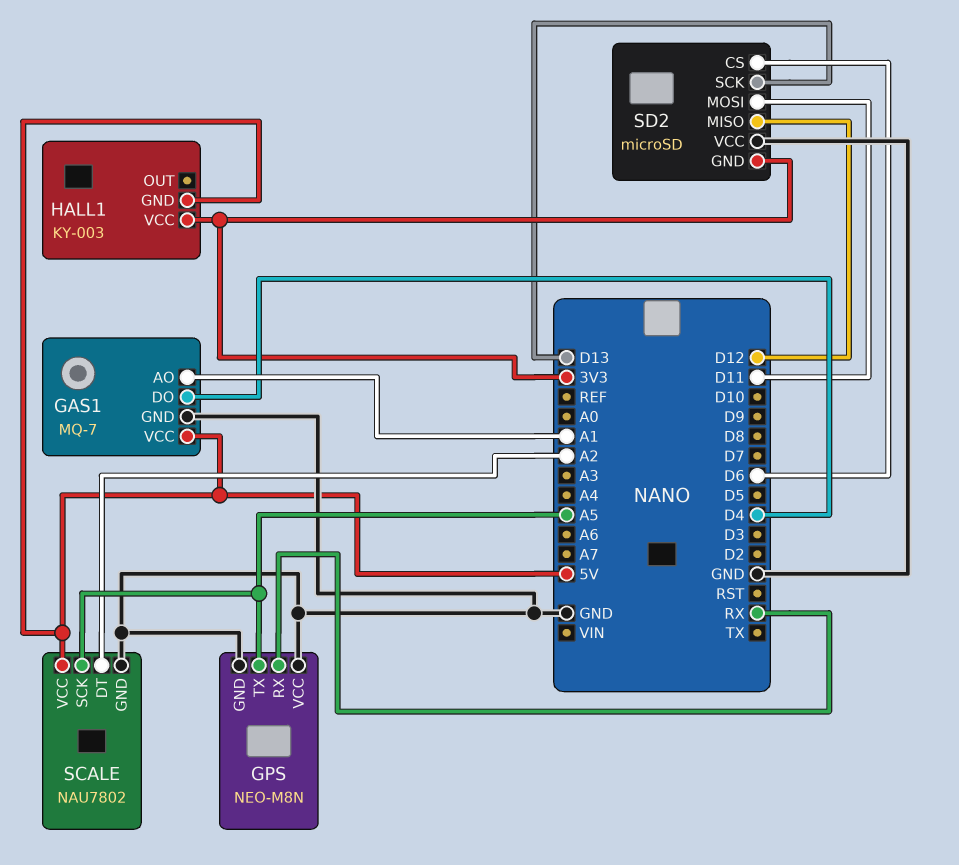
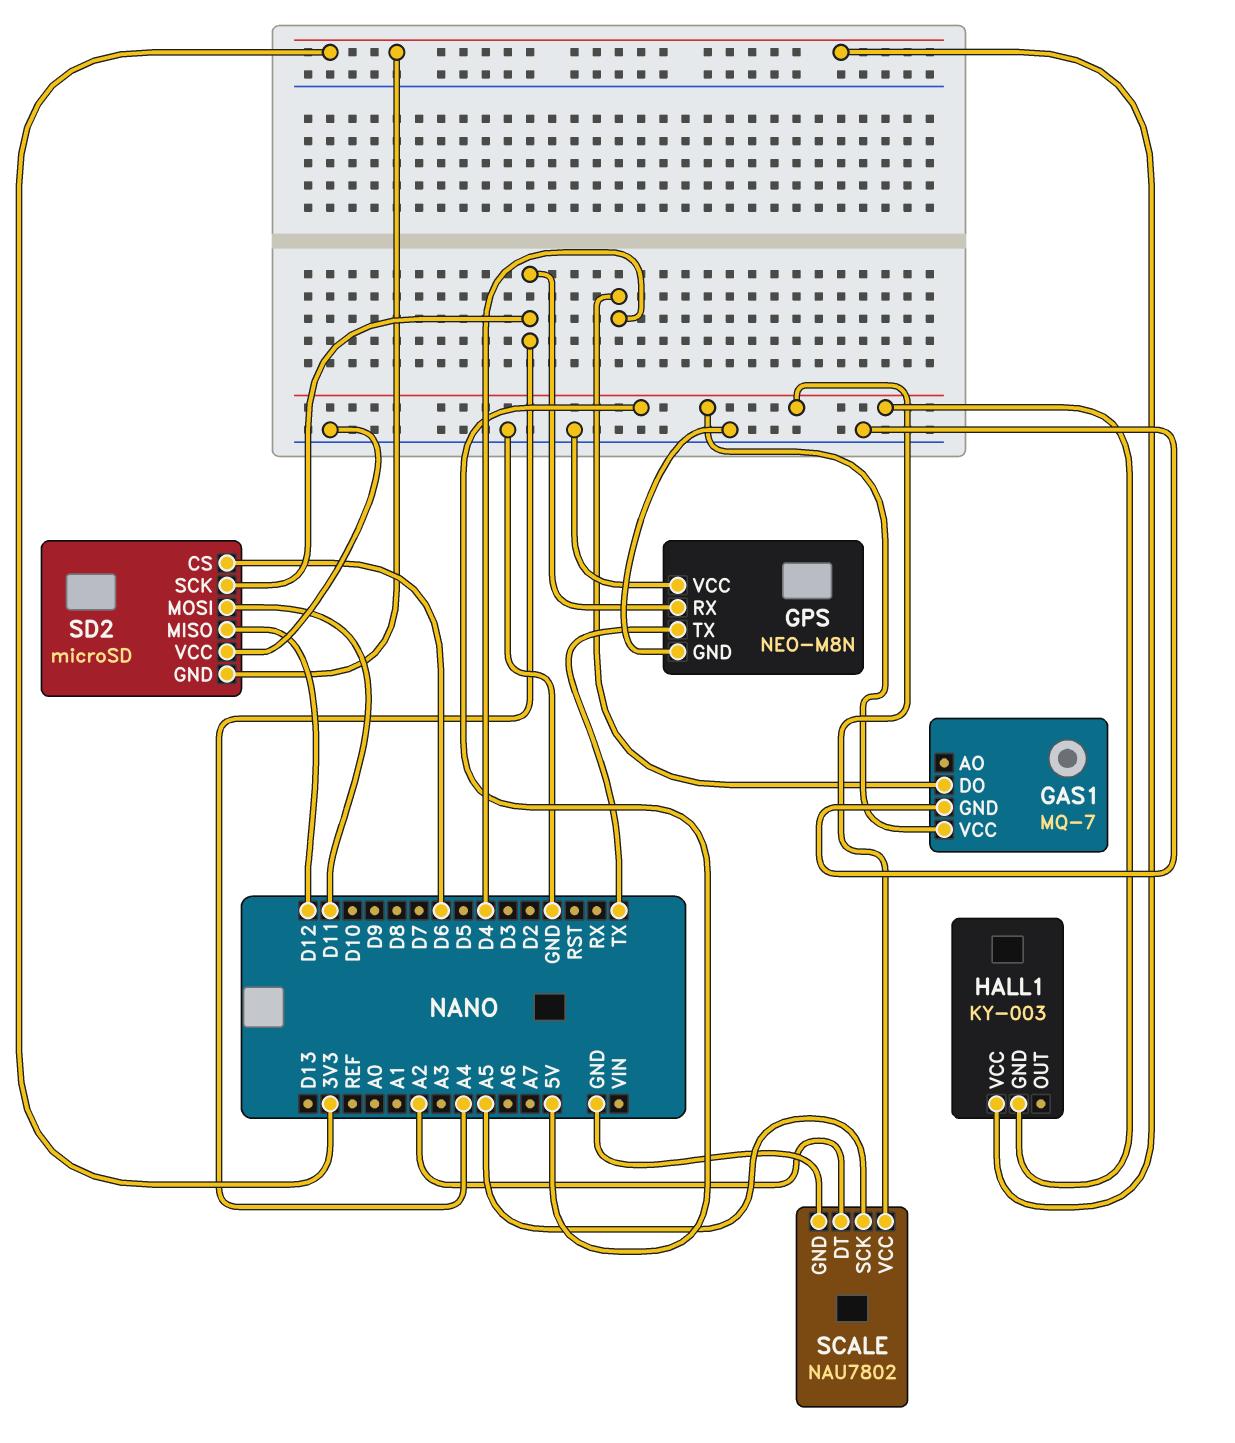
GAS1 pin AO: A1 -> none
GPS pin RX: RX -> A4
GPS pin TX: A5 -> TX
SD2 pin SCK: D13 -> A4

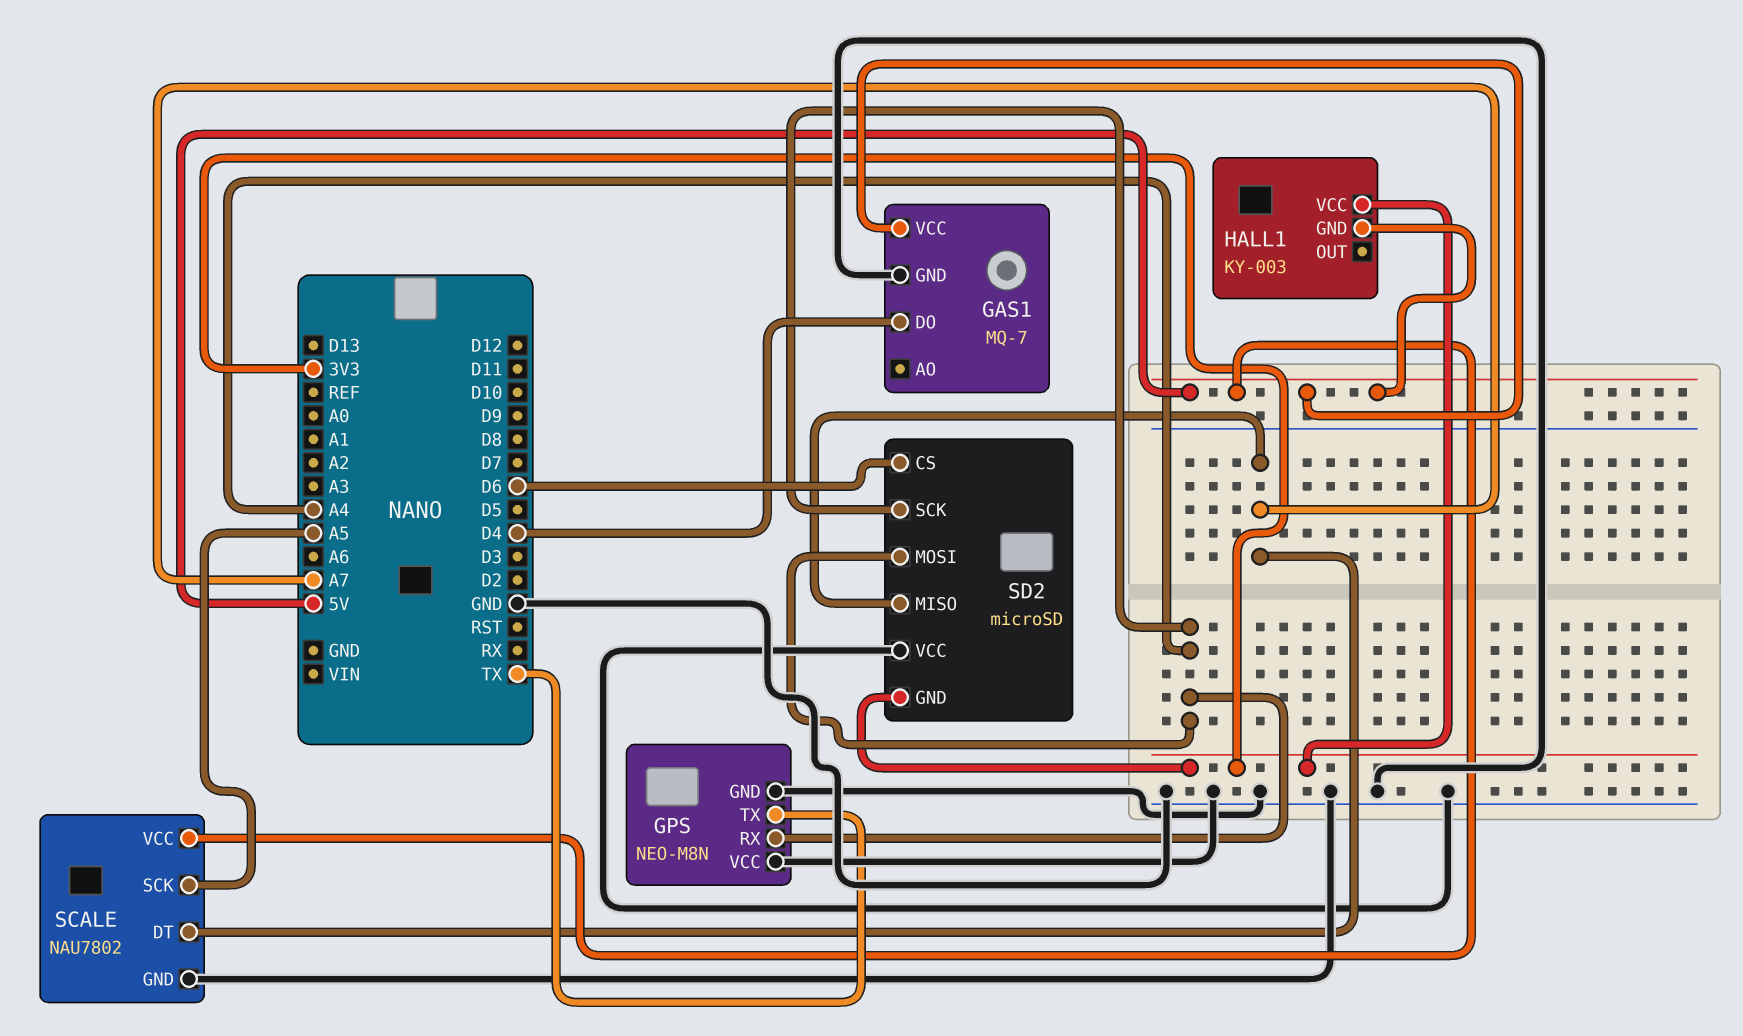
SCALE pin DT: A2 -> A7
SD2 pin MISO: D12 -> A7
SD2 pin MOSI: D11 -> A4

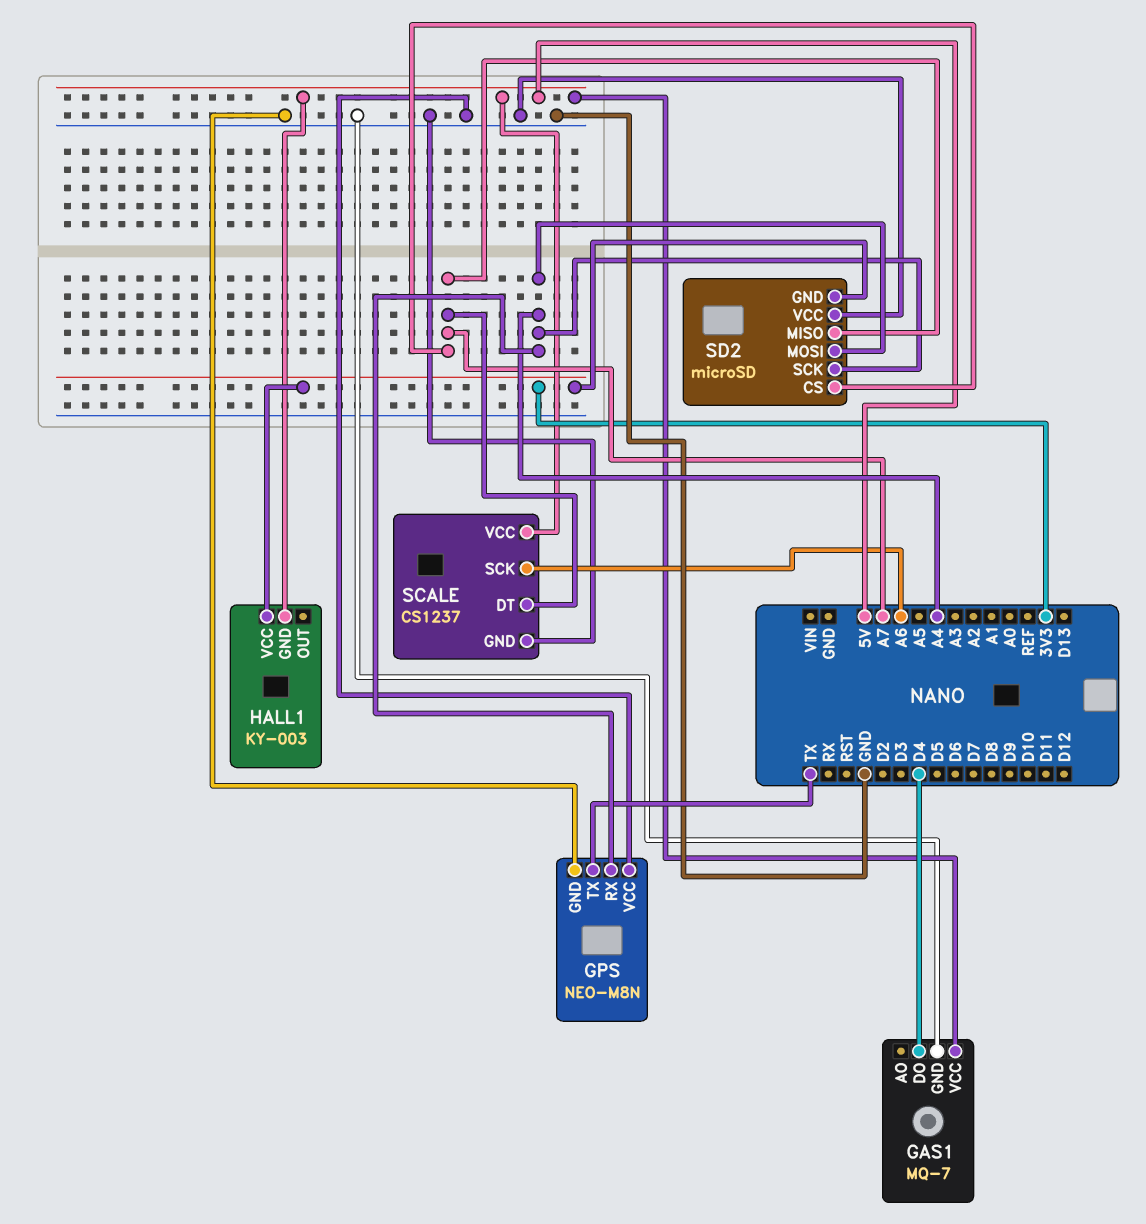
SCALE: NAU7802 -> CS1237
SCALE pin SCK: A5 -> A6
SD2 pin CS: D6 -> A7

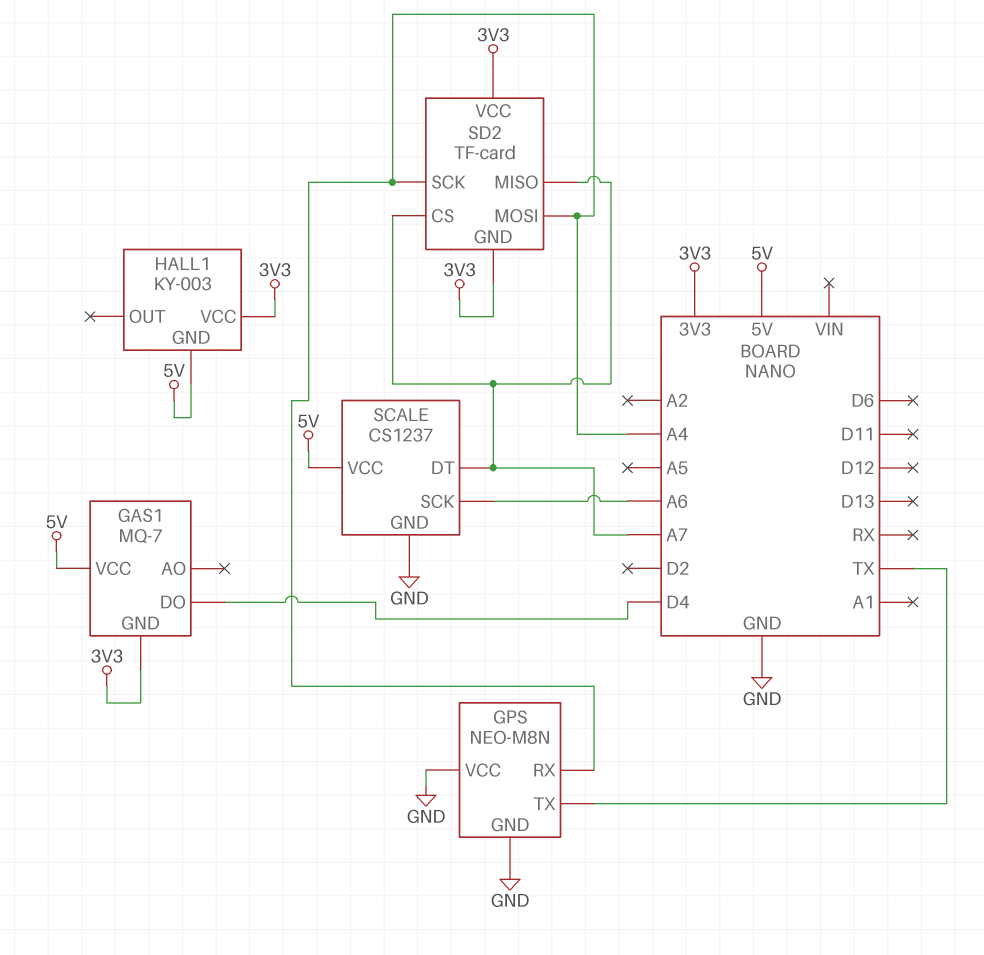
GAS1 pin GND: GND -> 3V3
SD2: microSD -> TF-card
SD2 pin VCC: GND -> 3V3

